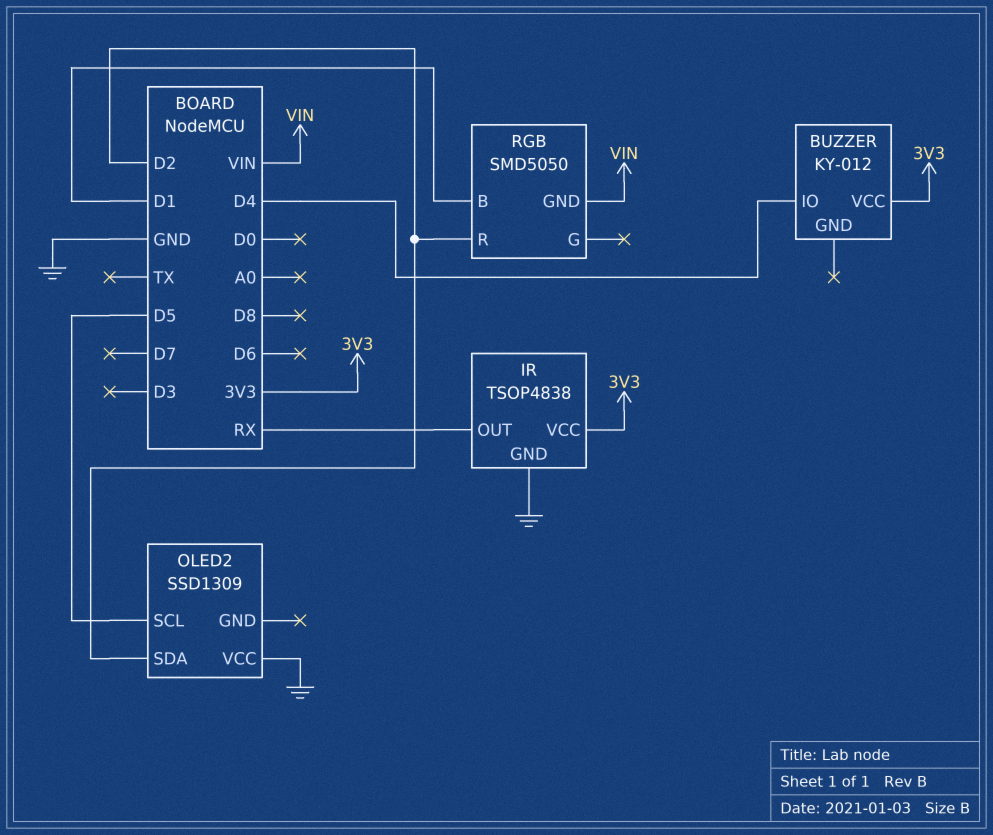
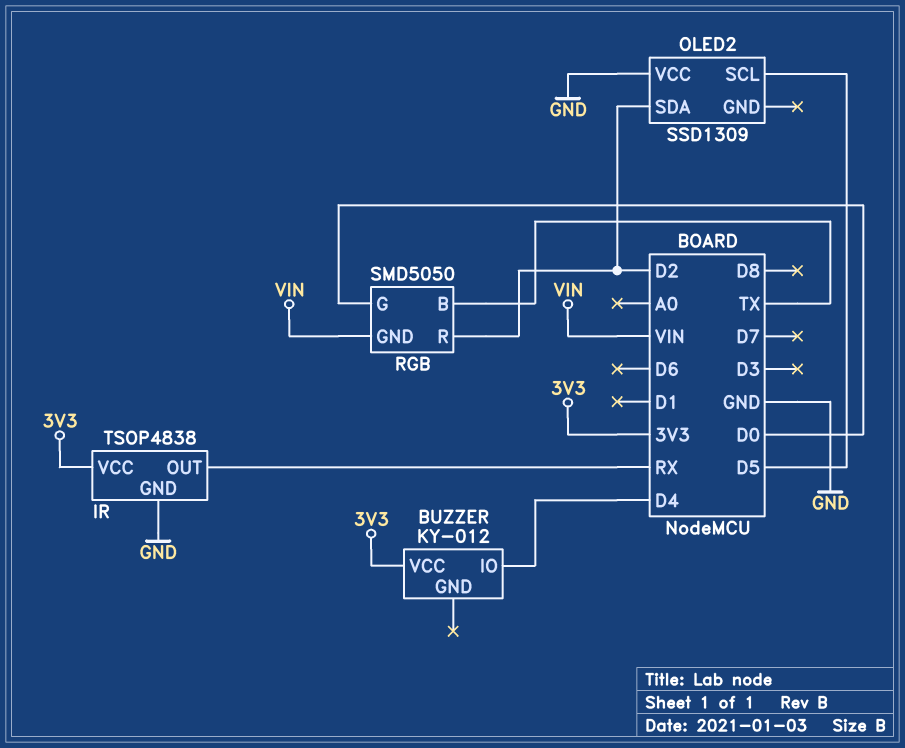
RGB pin B: D1 -> TX
RGB pin G: none -> D0

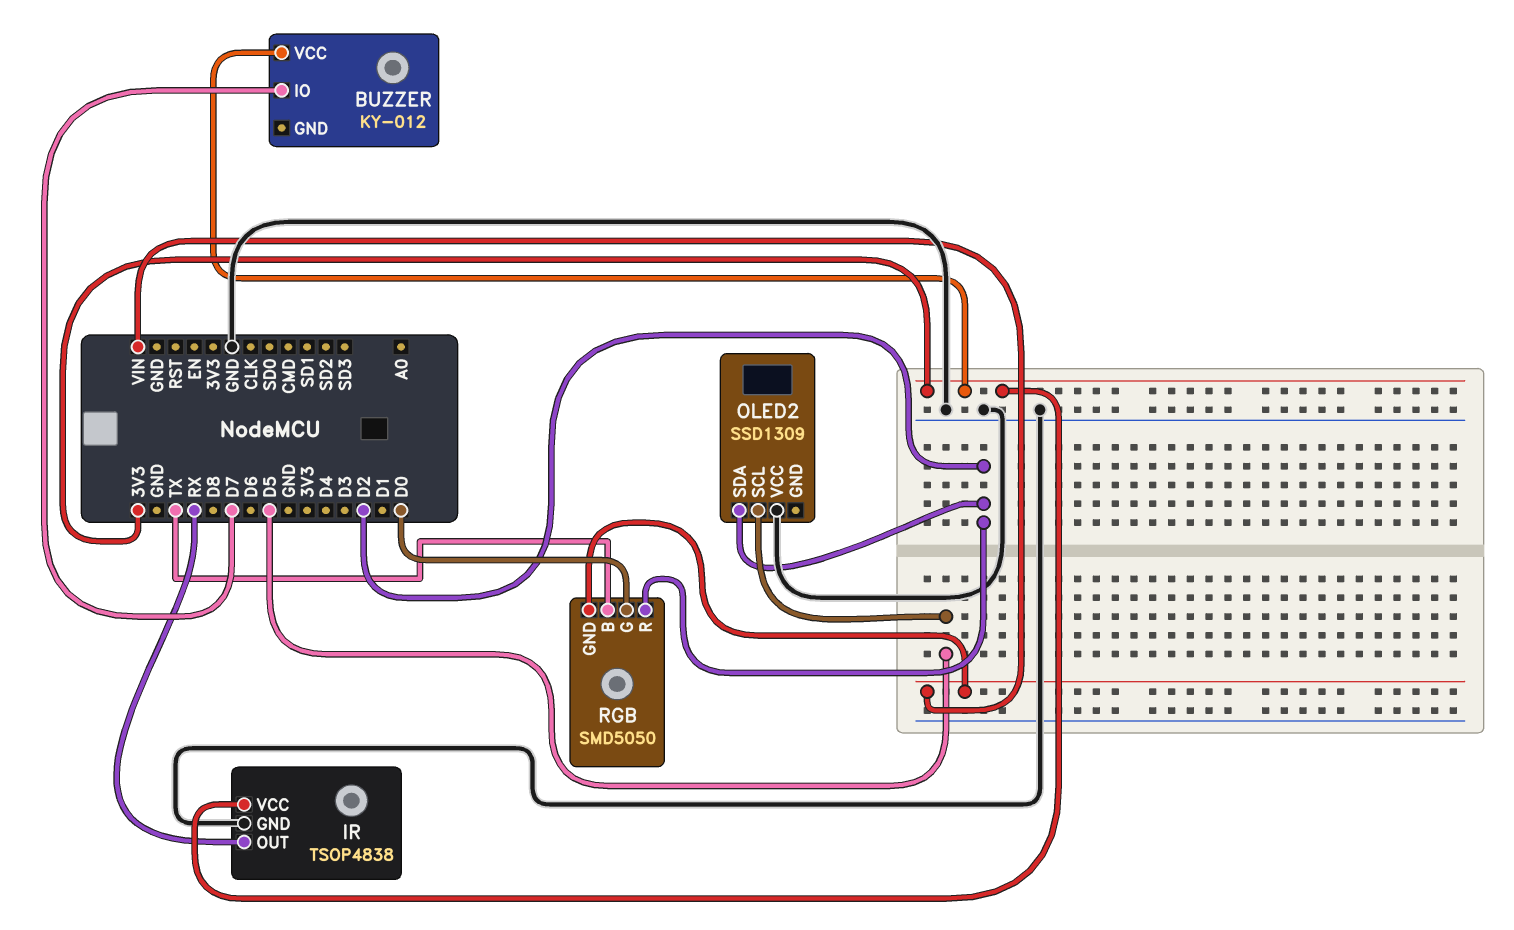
BUZZER pin IO: D4 -> D7

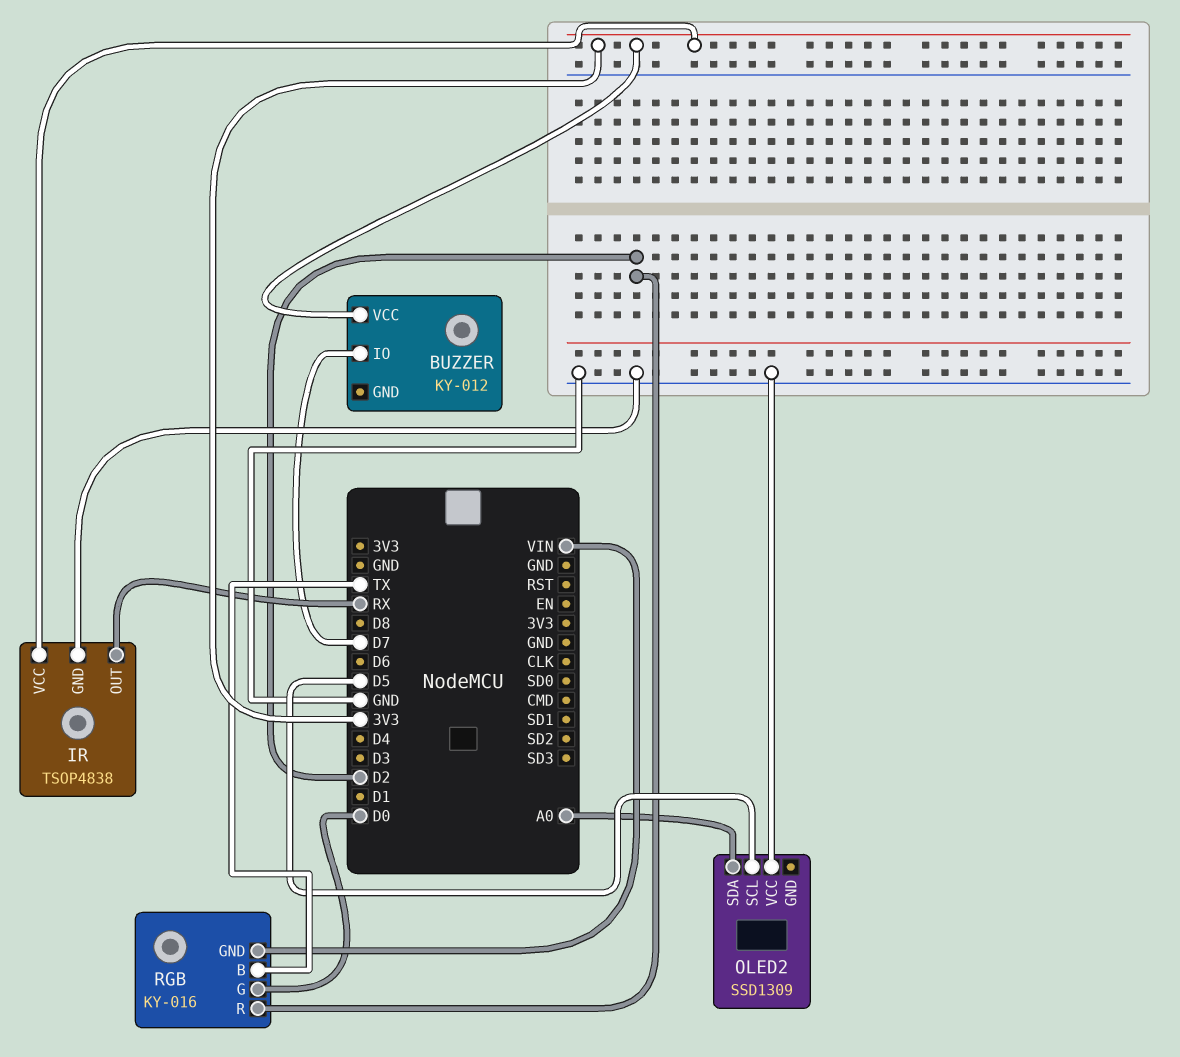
OLED2 pin SDA: D2 -> A0
RGB: SMD5050 -> KY-016

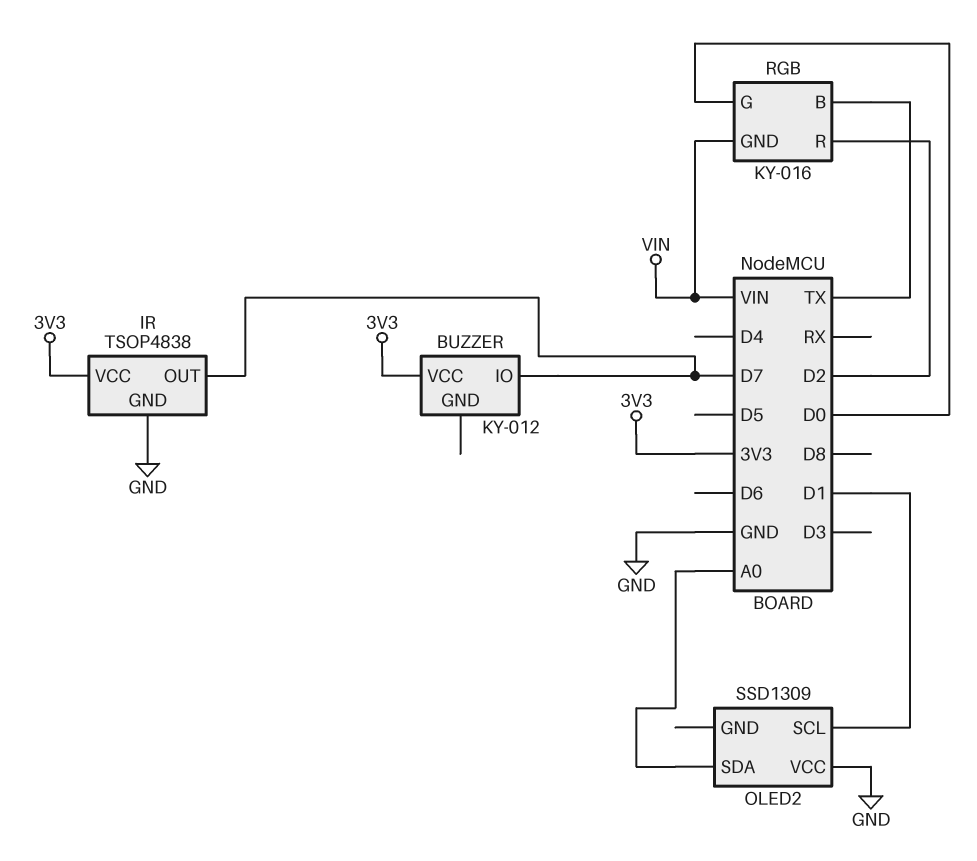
IR pin OUT: RX -> D7
OLED2 pin SCL: D5 -> D1

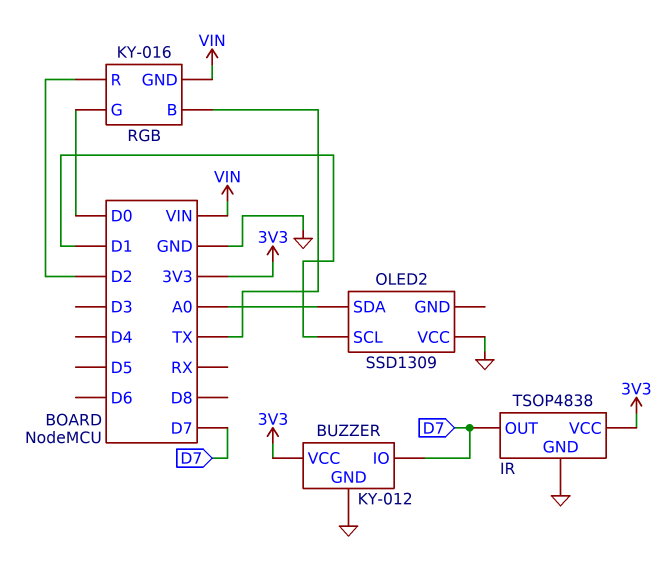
BUZZER pin GND: none -> GND

